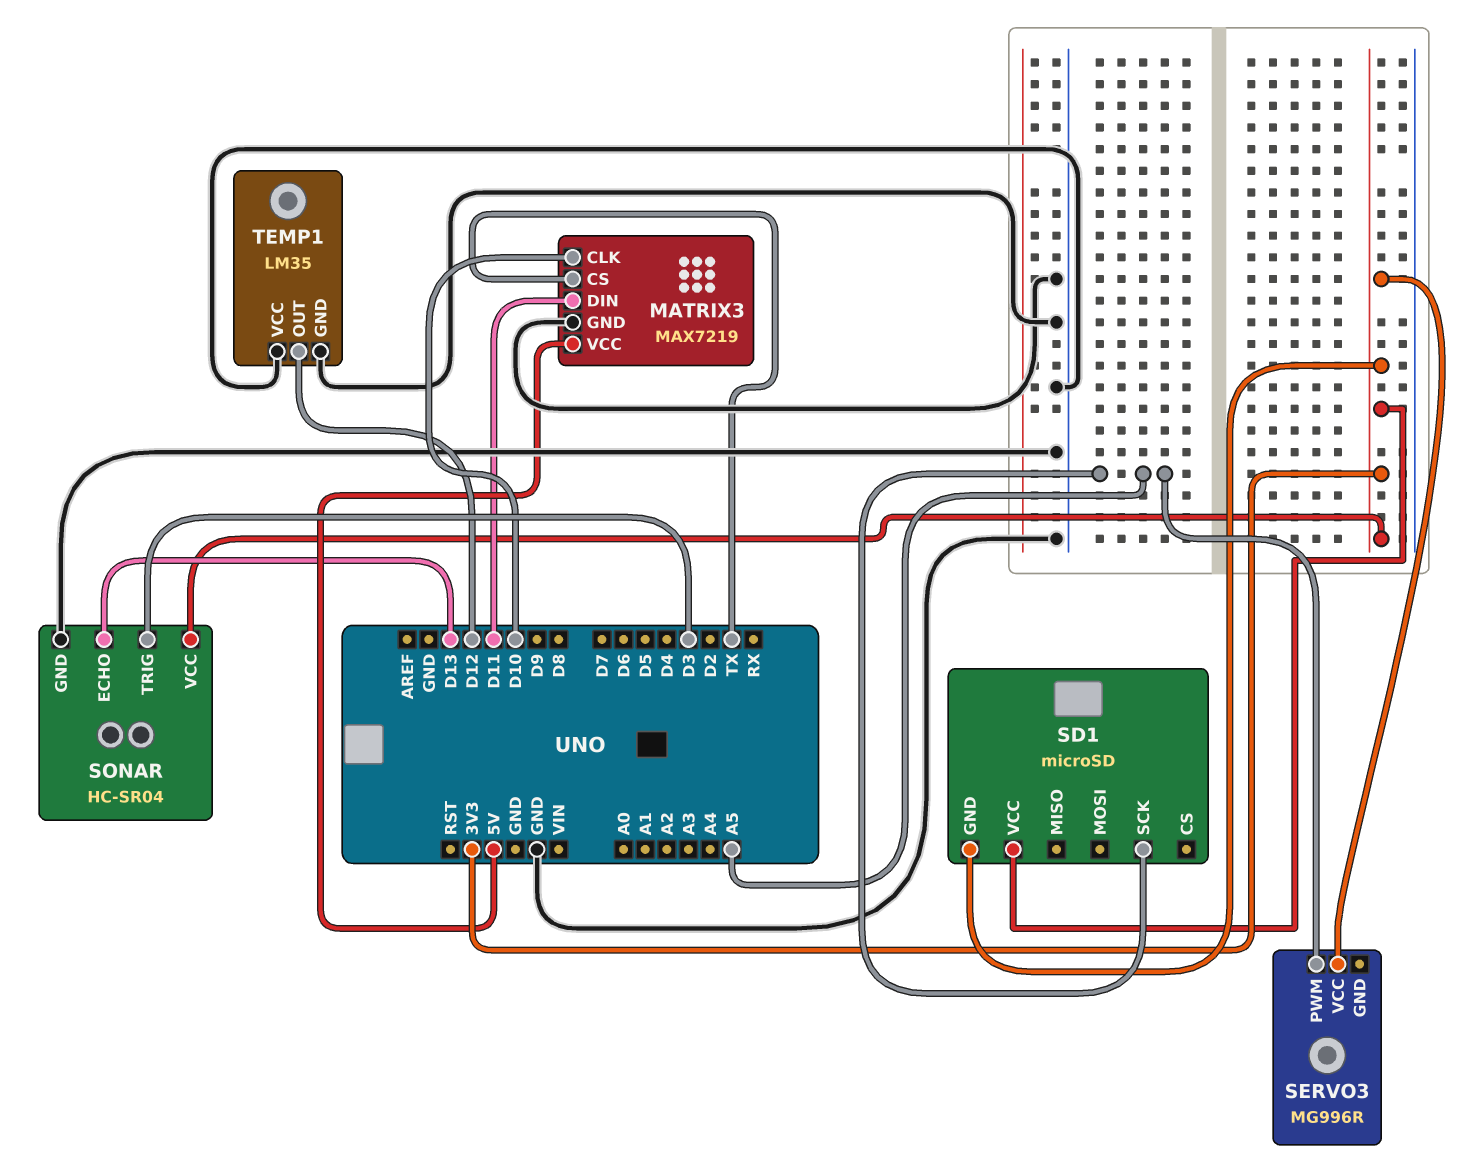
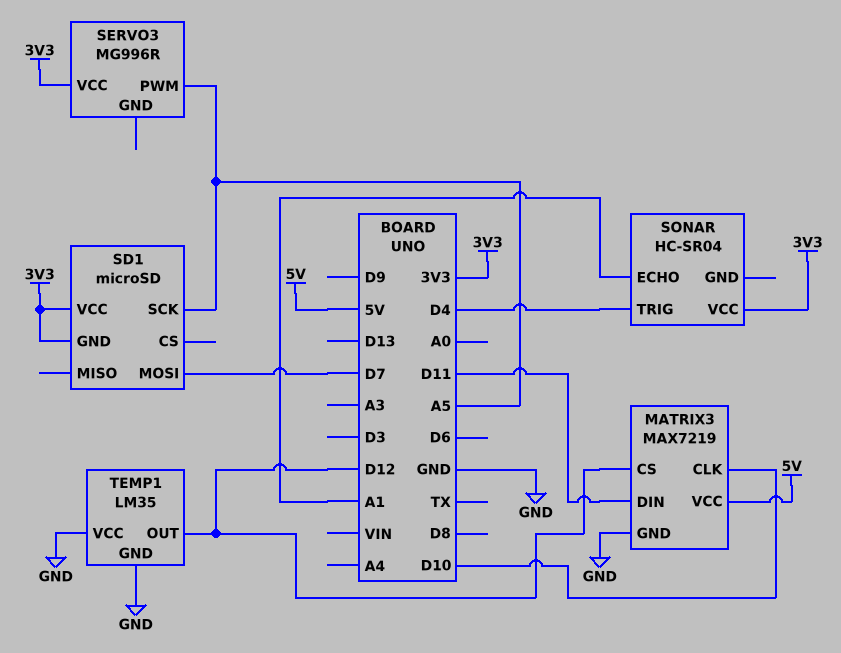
MATRIX3 pin CS: TX -> D12
SD1 pin MOSI: none -> D7
SONAR pin ECHO: D13 -> A1
SONAR pin GND: GND -> none
SONAR pin TRIG: D3 -> D4

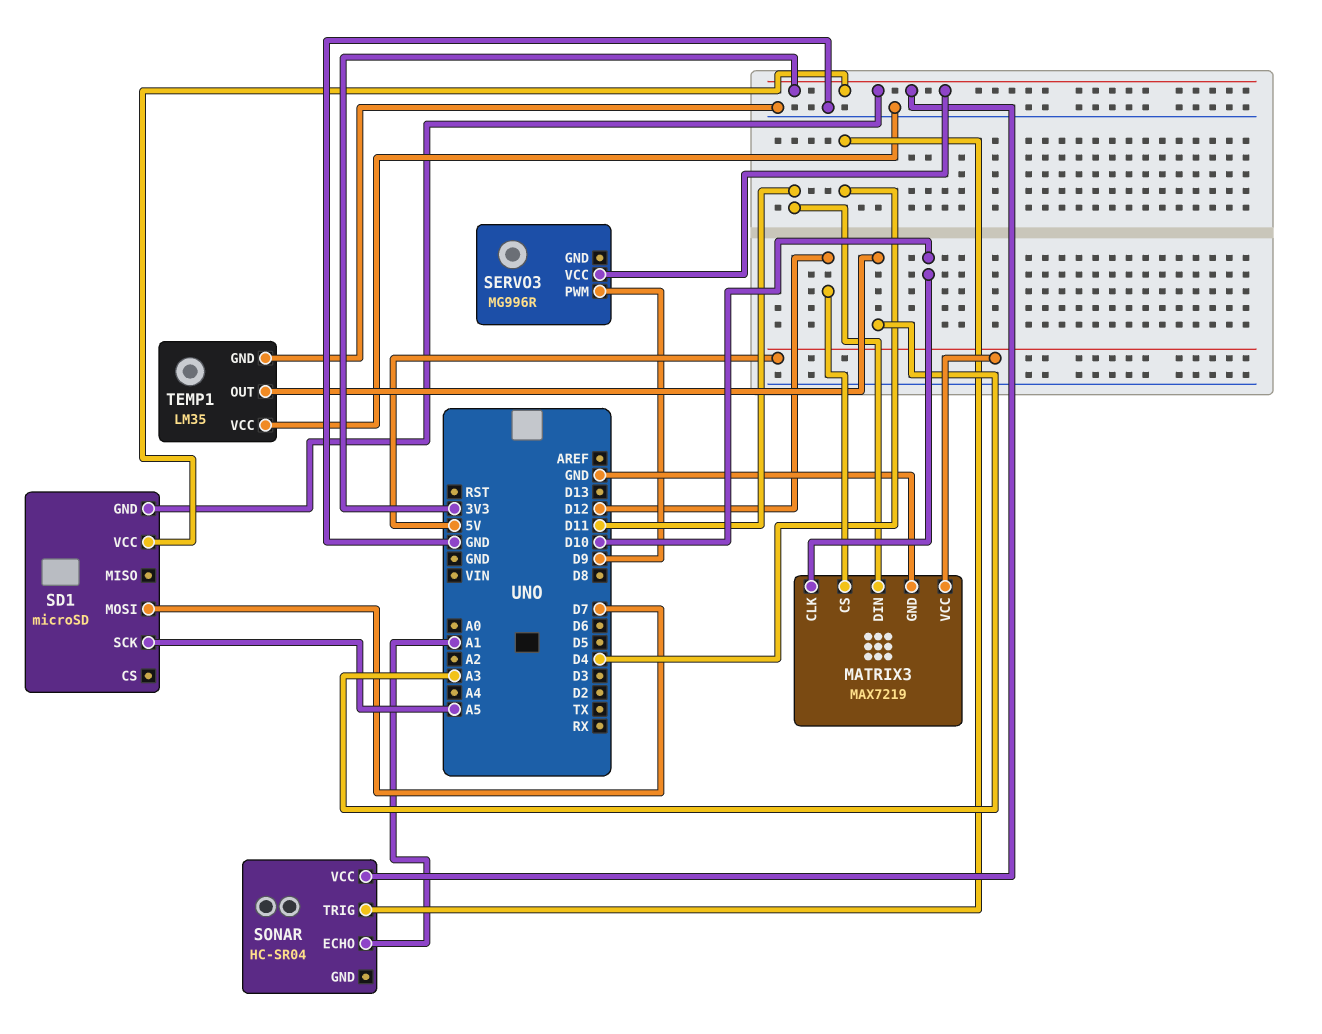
SERVO3 pin PWM: A5 -> D9
TEMP1 pin OUT: D12 -> A3

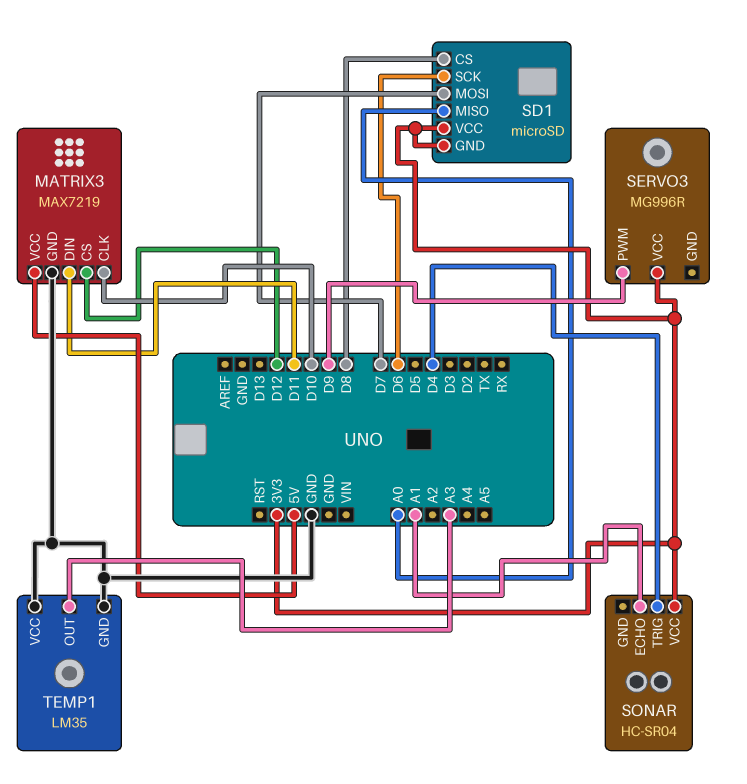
SD1 pin CS: none -> D8
SD1 pin MISO: none -> A0
SD1 pin SCK: A5 -> D6

